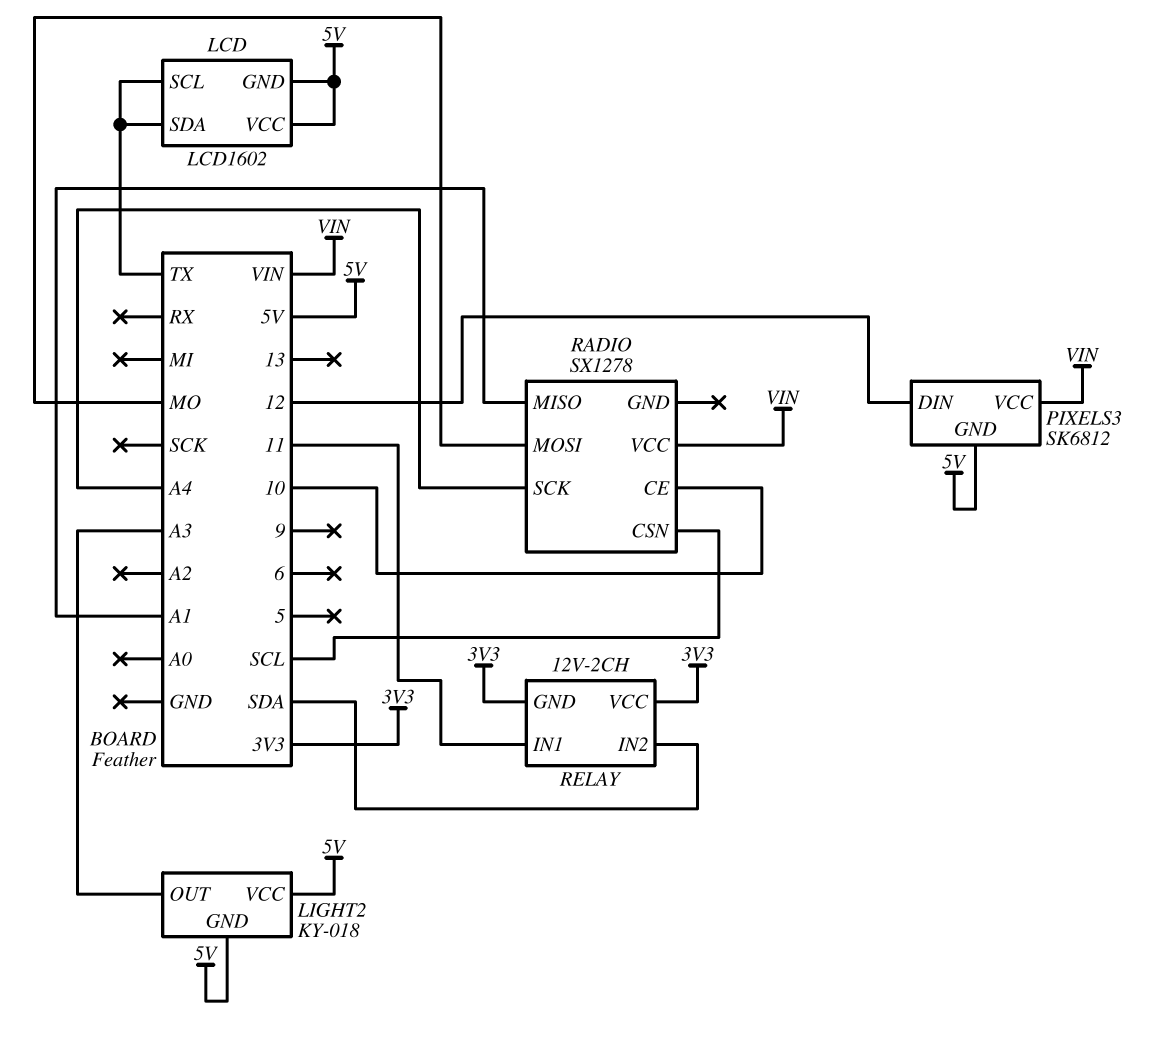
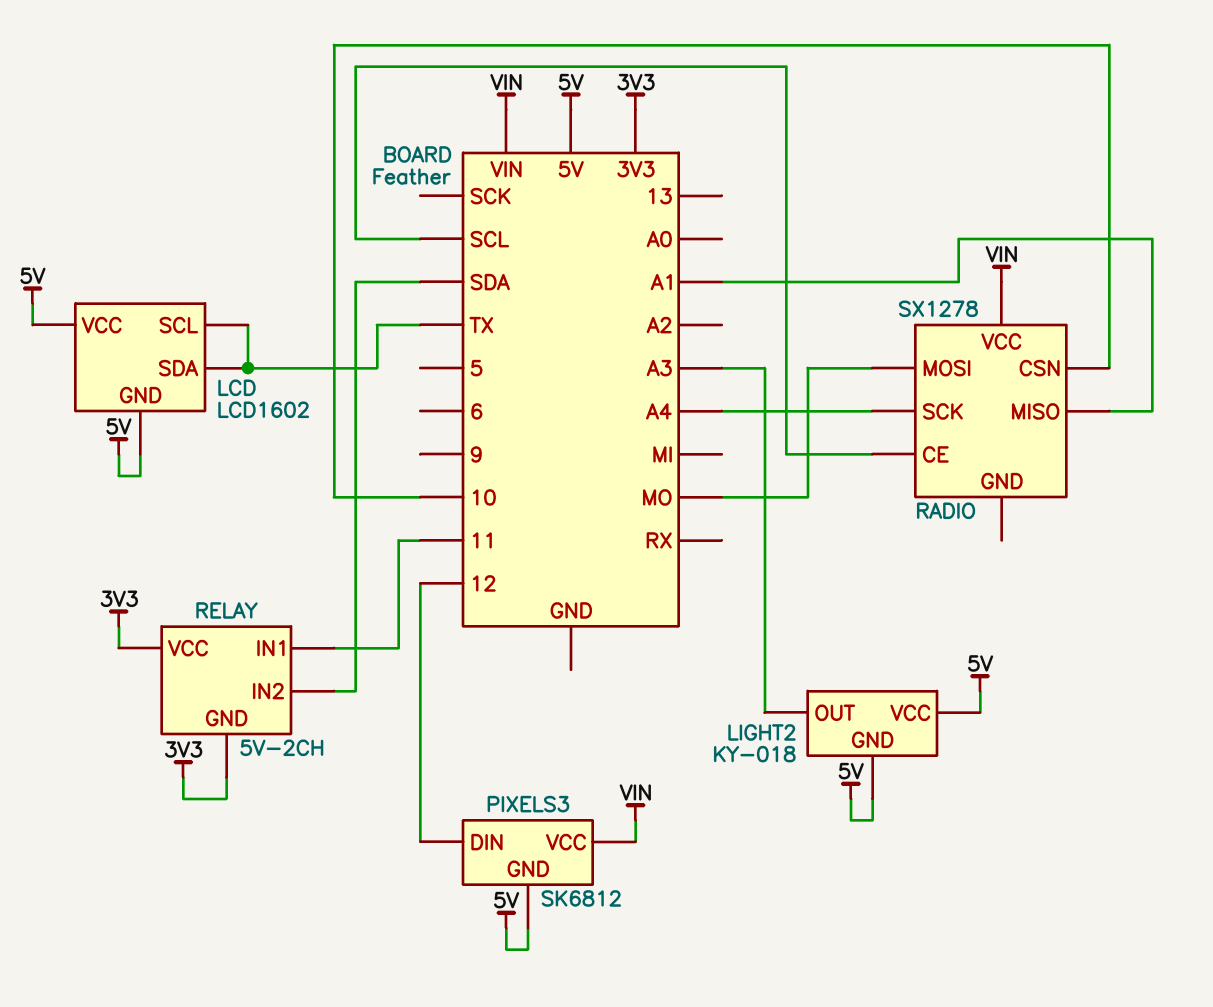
RADIO pin CE: 10 -> SCL
RADIO pin CSN: SCL -> 10
RELAY: 12V-2CH -> 5V-2CH

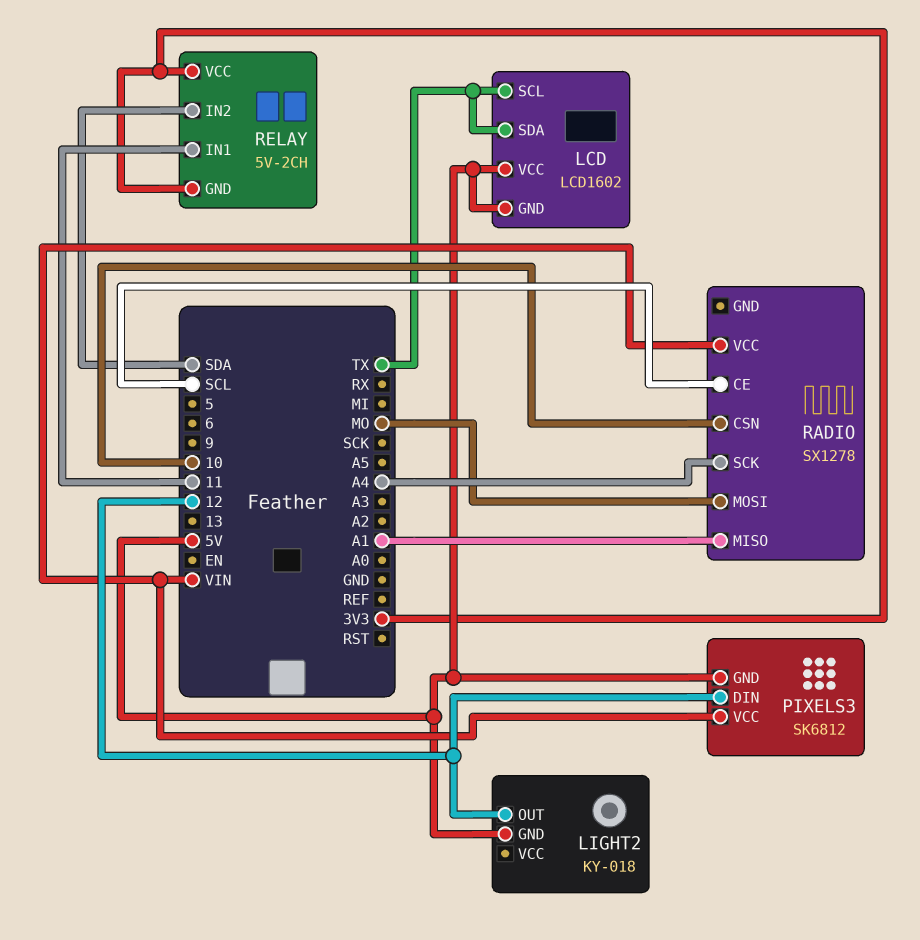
LIGHT2 pin OUT: A3 -> 12
LIGHT2 pin VCC: 5V -> none

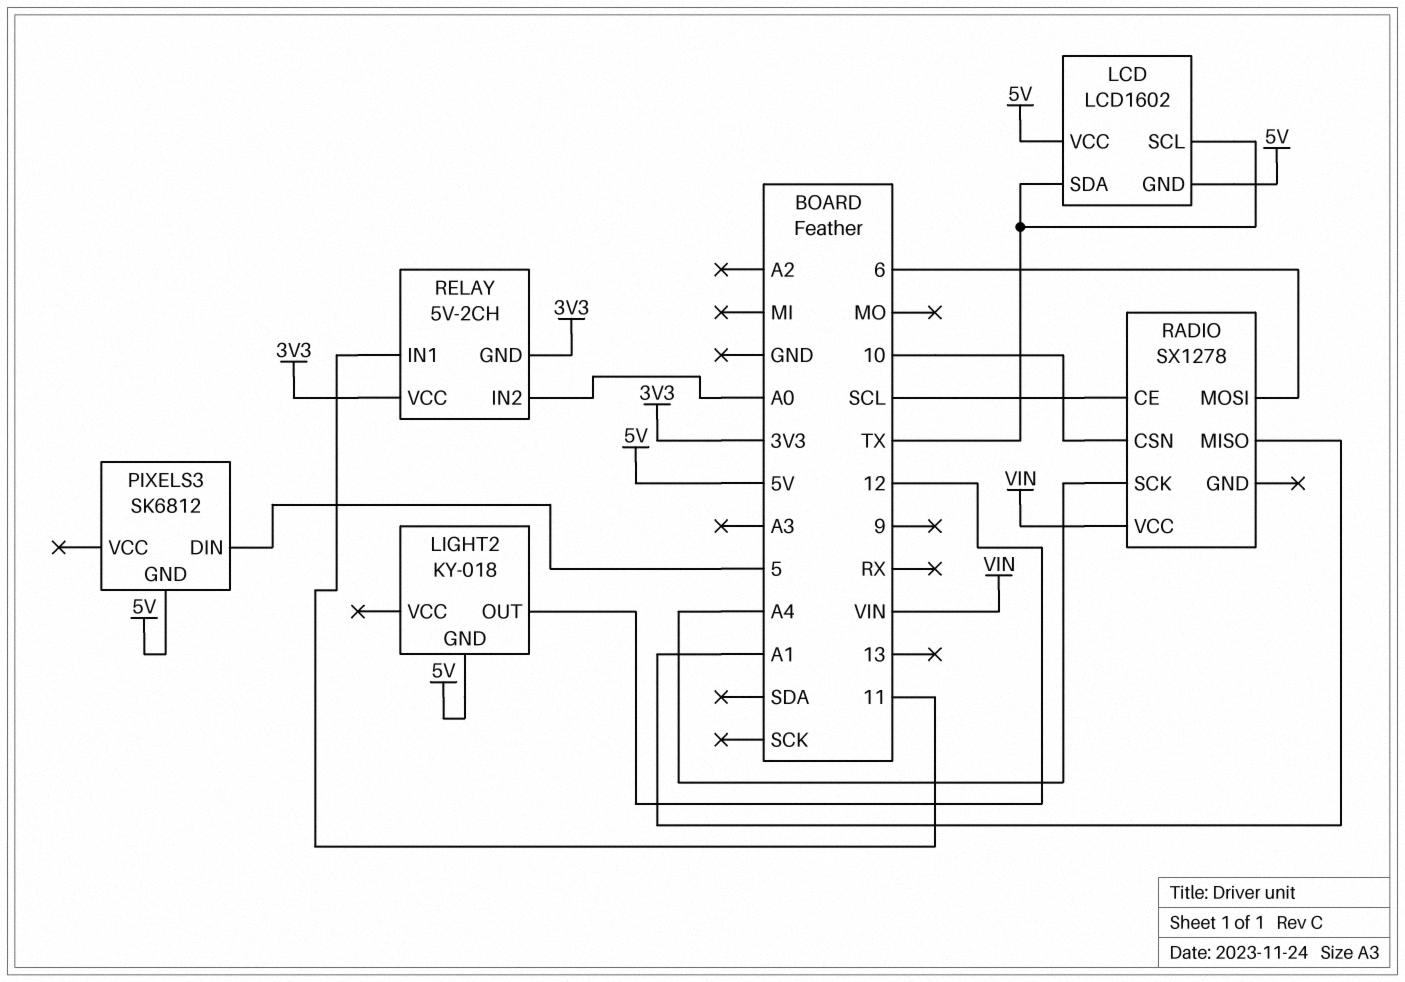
PIXELS3 pin DIN: 12 -> 5
PIXELS3 pin VCC: VIN -> none
RADIO pin MOSI: MO -> 6
RELAY pin IN2: SDA -> A0

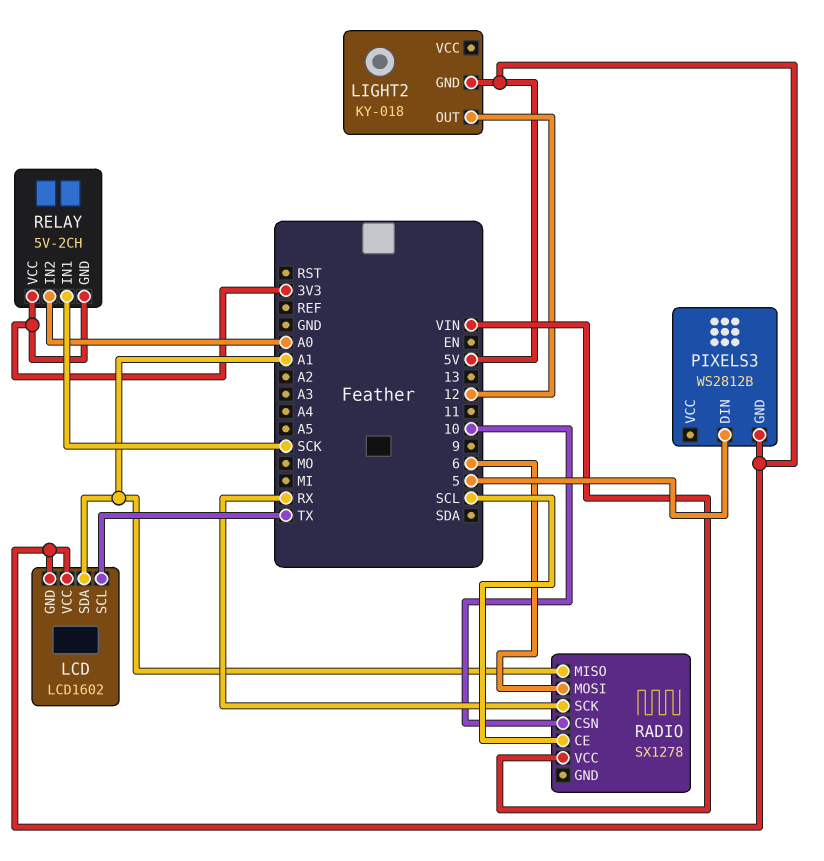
LCD pin SDA: TX -> A1
PIXELS3: SK6812 -> WS2812B
RADIO pin SCK: A4 -> RX
RELAY pin IN1: 11 -> SCK

